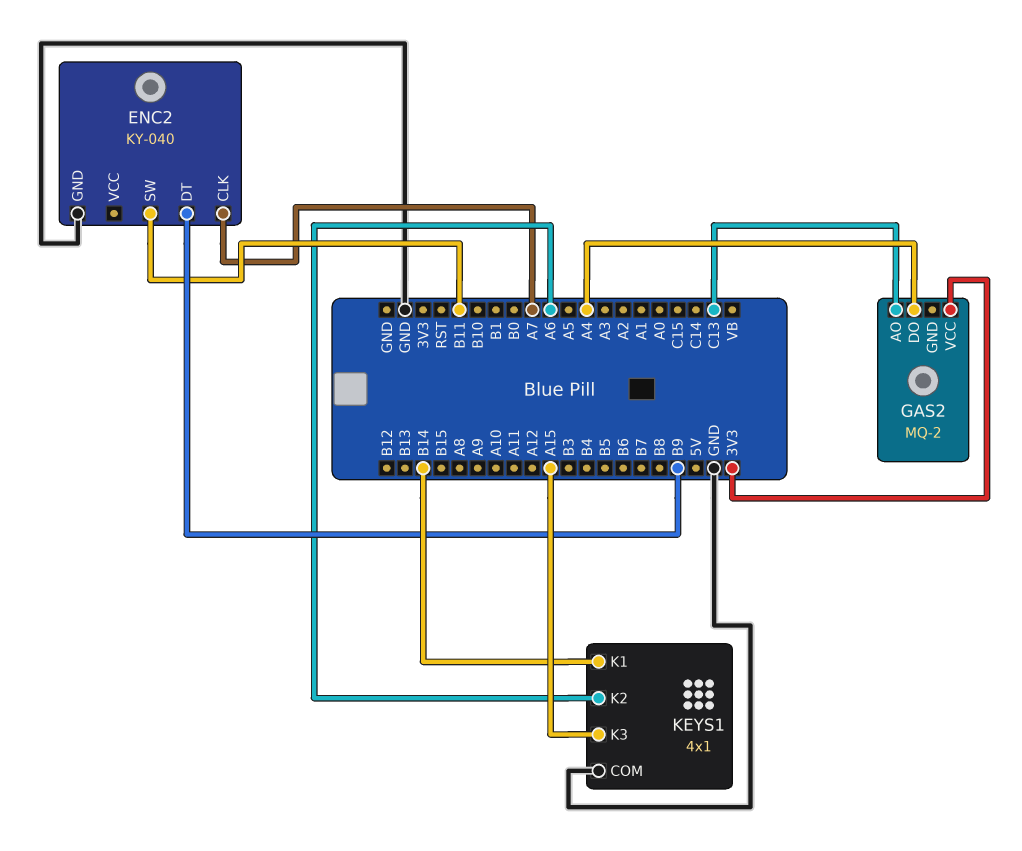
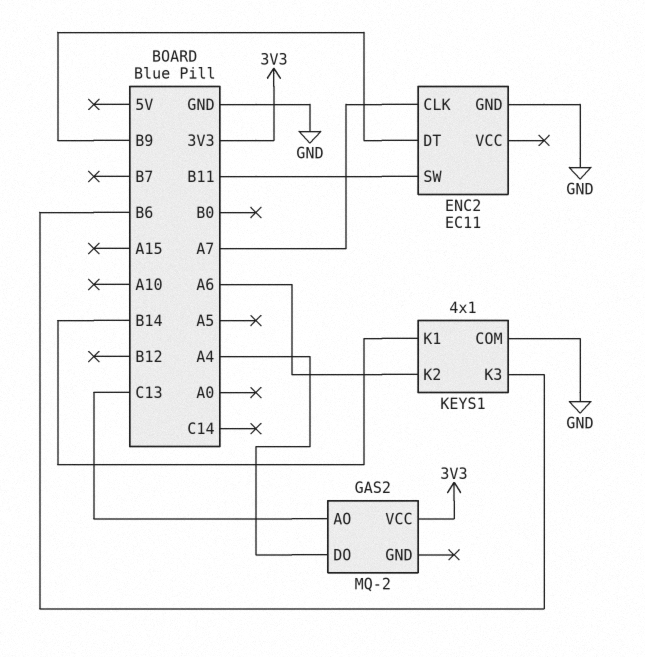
ENC2: KY-040 -> EC11
KEYS1 pin K3: A15 -> B6

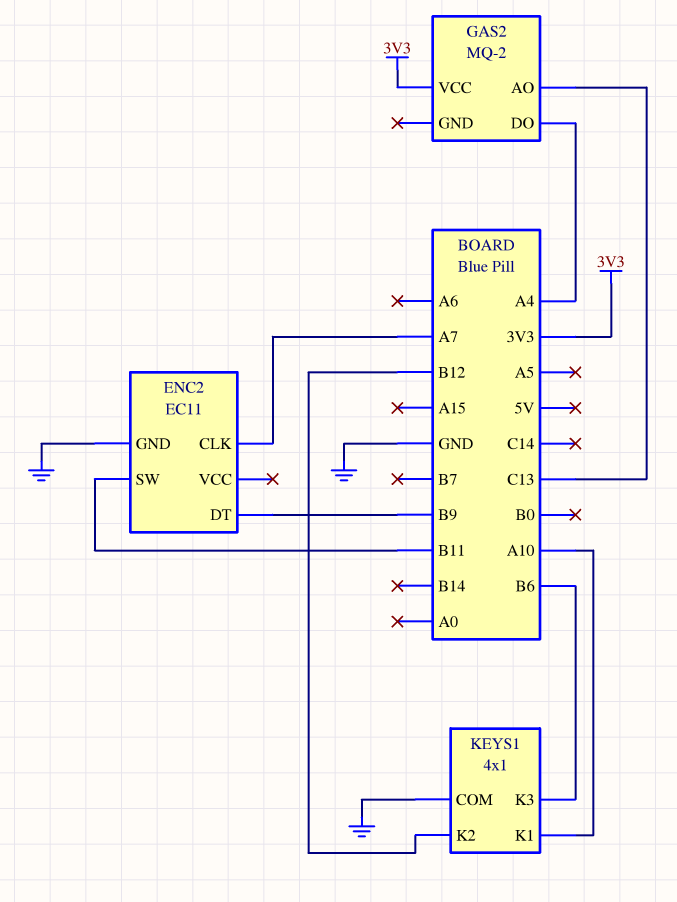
KEYS1 pin K1: B14 -> A10
KEYS1 pin K2: A6 -> B12

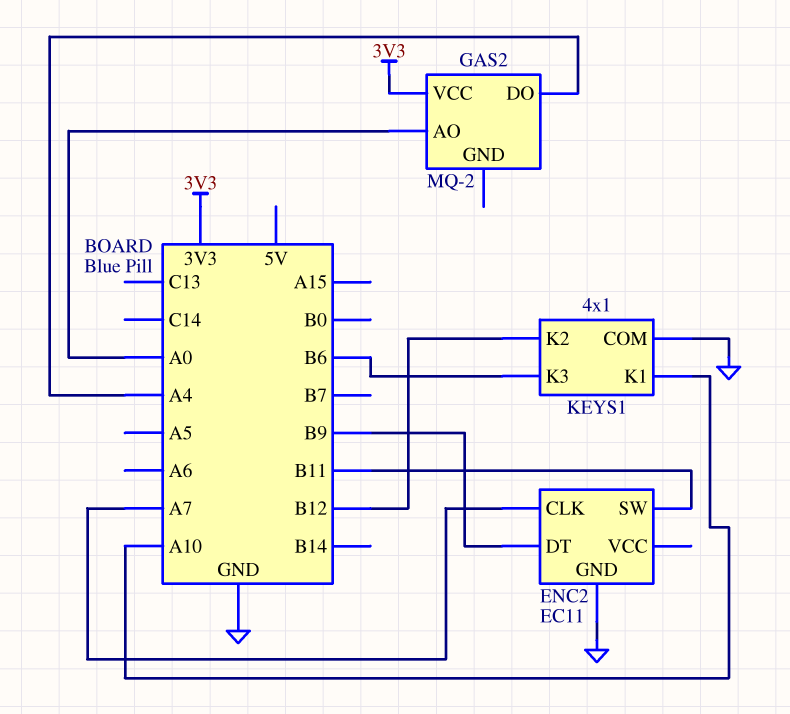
GAS2 pin AO: C13 -> A0

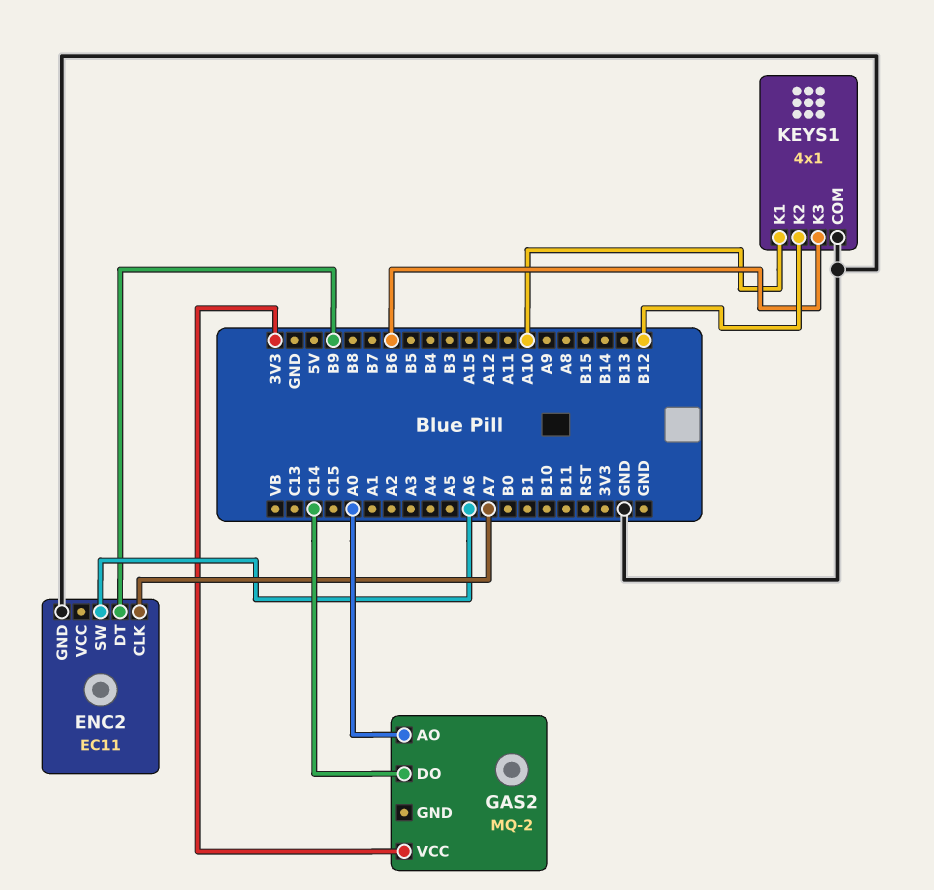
ENC2 pin SW: B11 -> A6
GAS2 pin DO: A4 -> C14

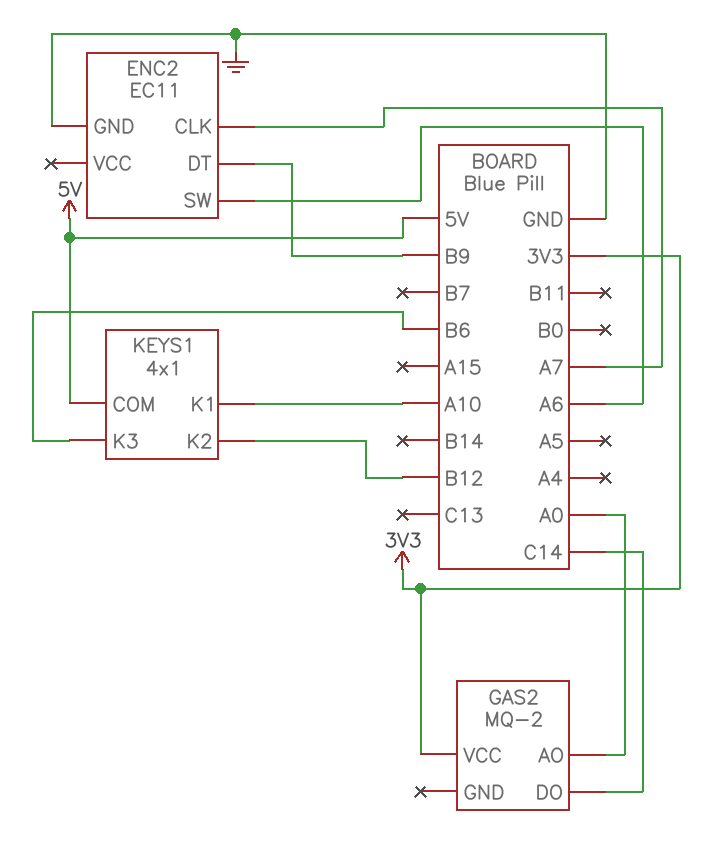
KEYS1 pin COM: GND -> 5V

